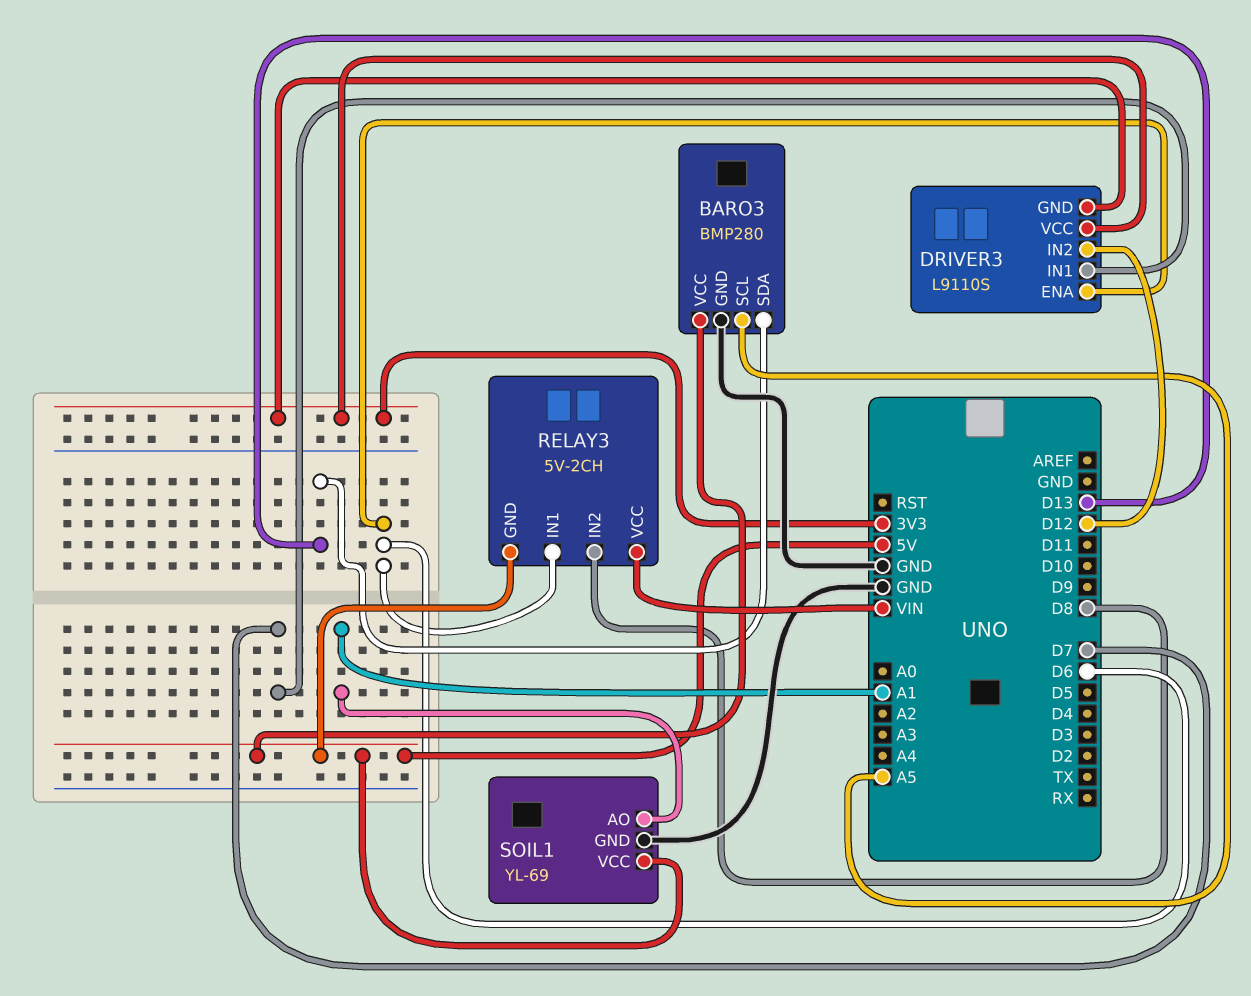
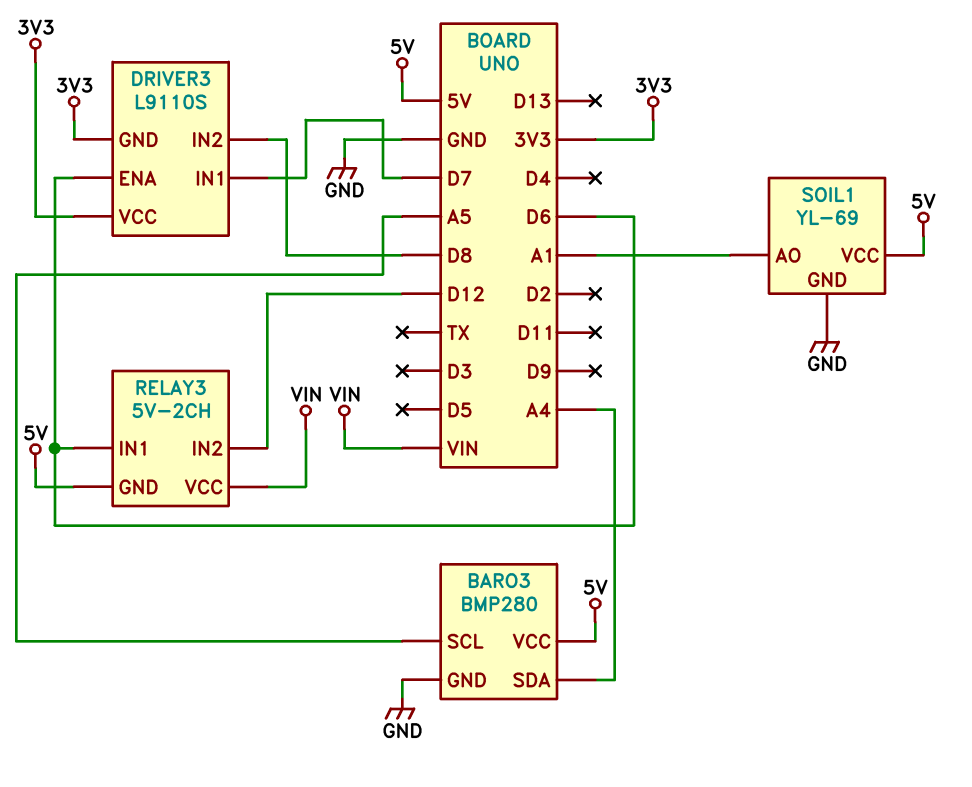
BARO3 pin SDA: D13 -> A4
DRIVER3 pin IN2: D12 -> D8
RELAY3 pin IN2: D8 -> D12

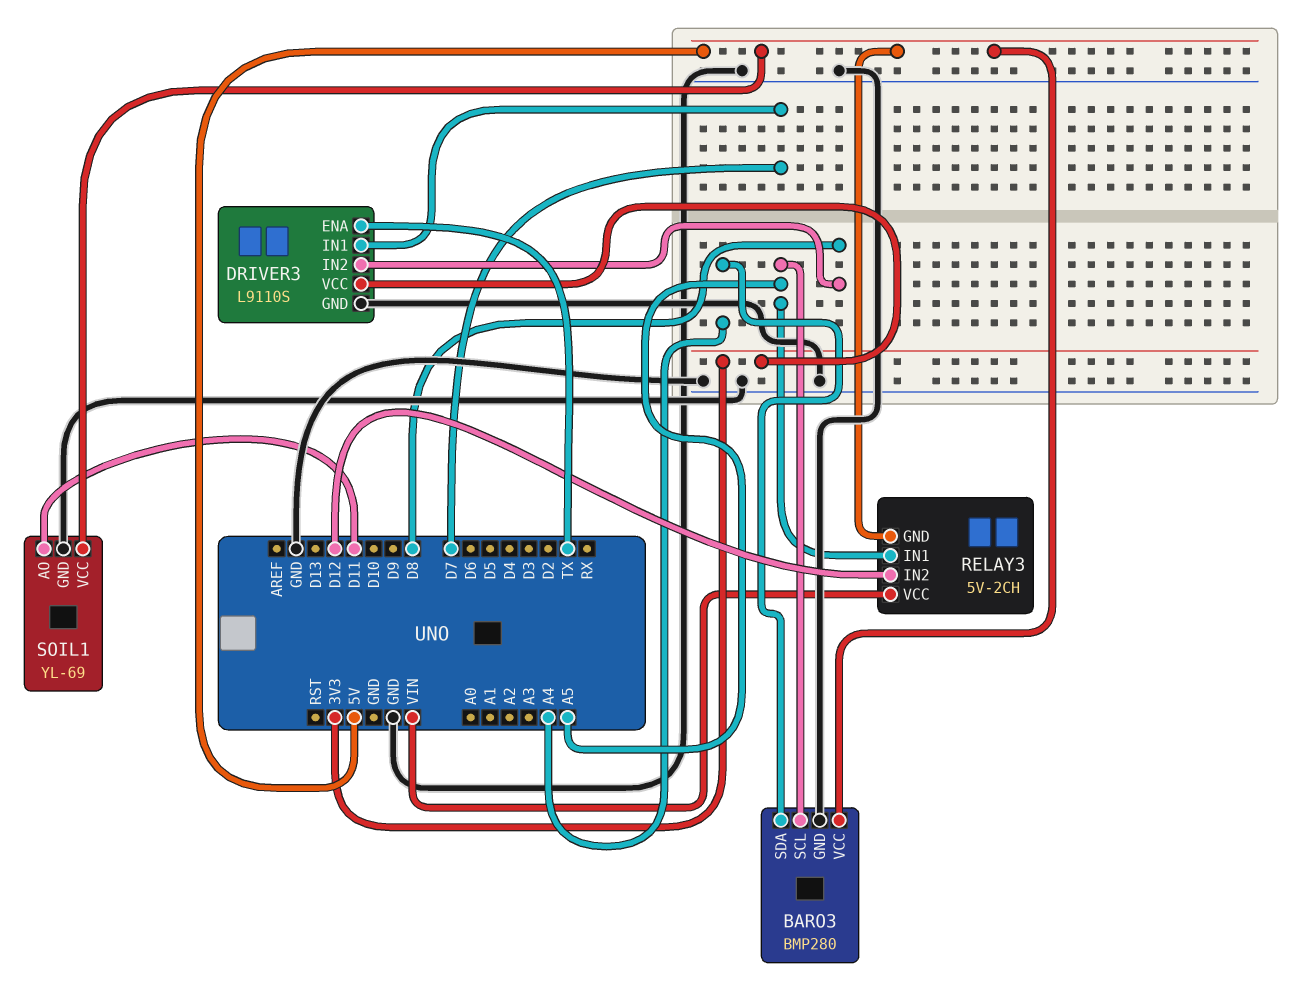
DRIVER3 pin ENA: D6 -> TX
DRIVER3 pin GND: 3V3 -> GND
RELAY3 pin IN1: D6 -> A5
SOIL1 pin AO: A1 -> D11

